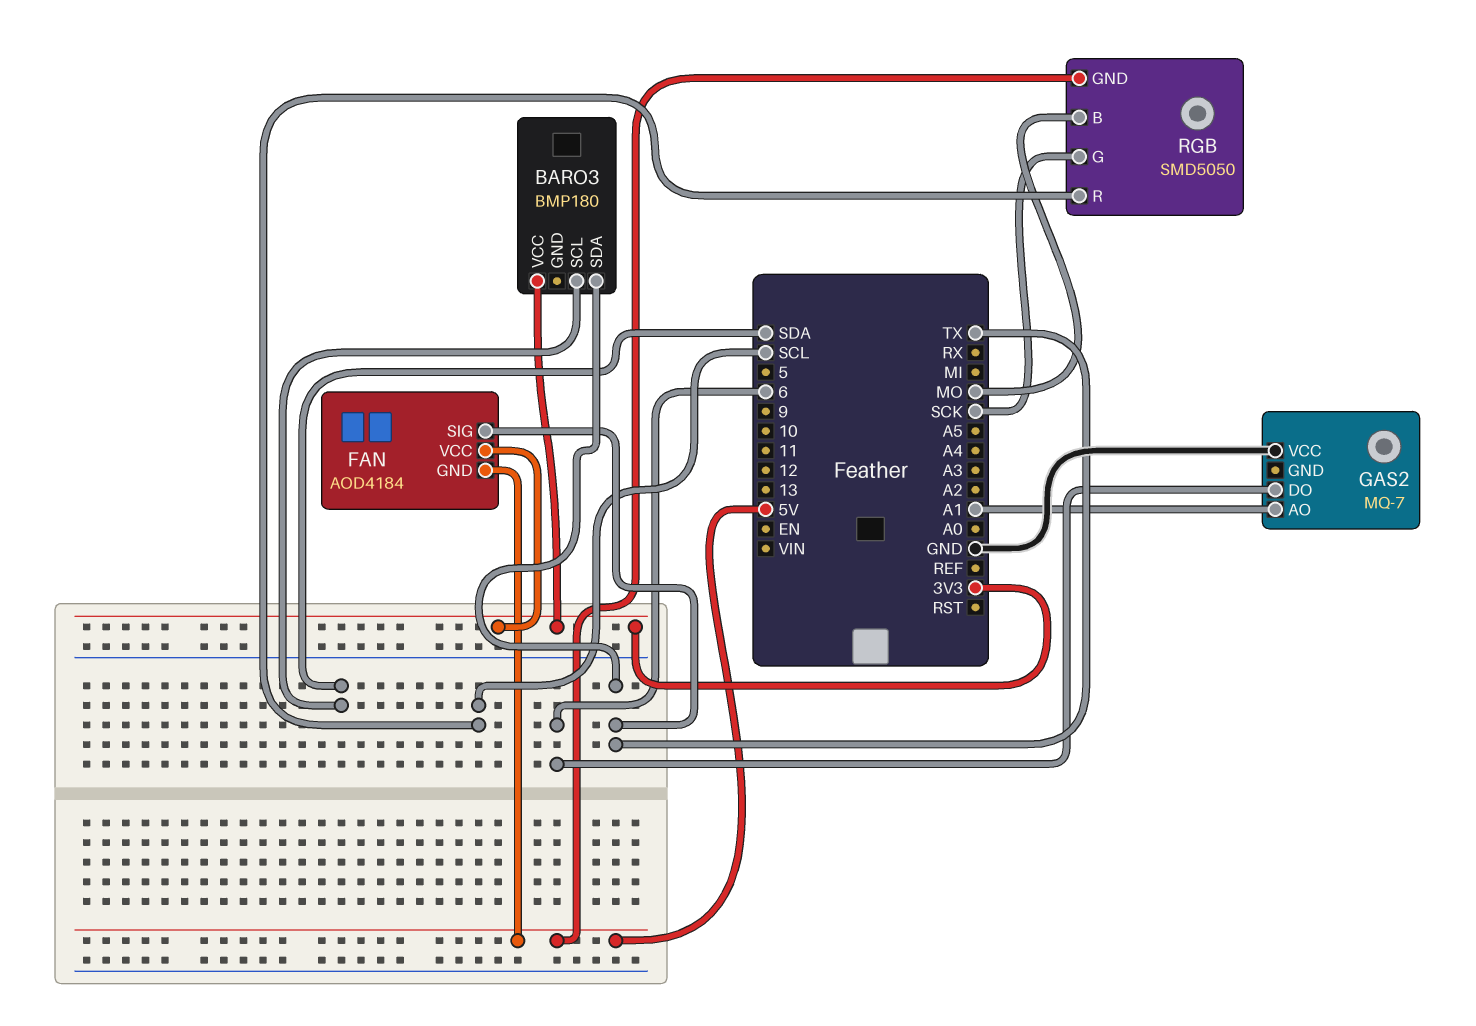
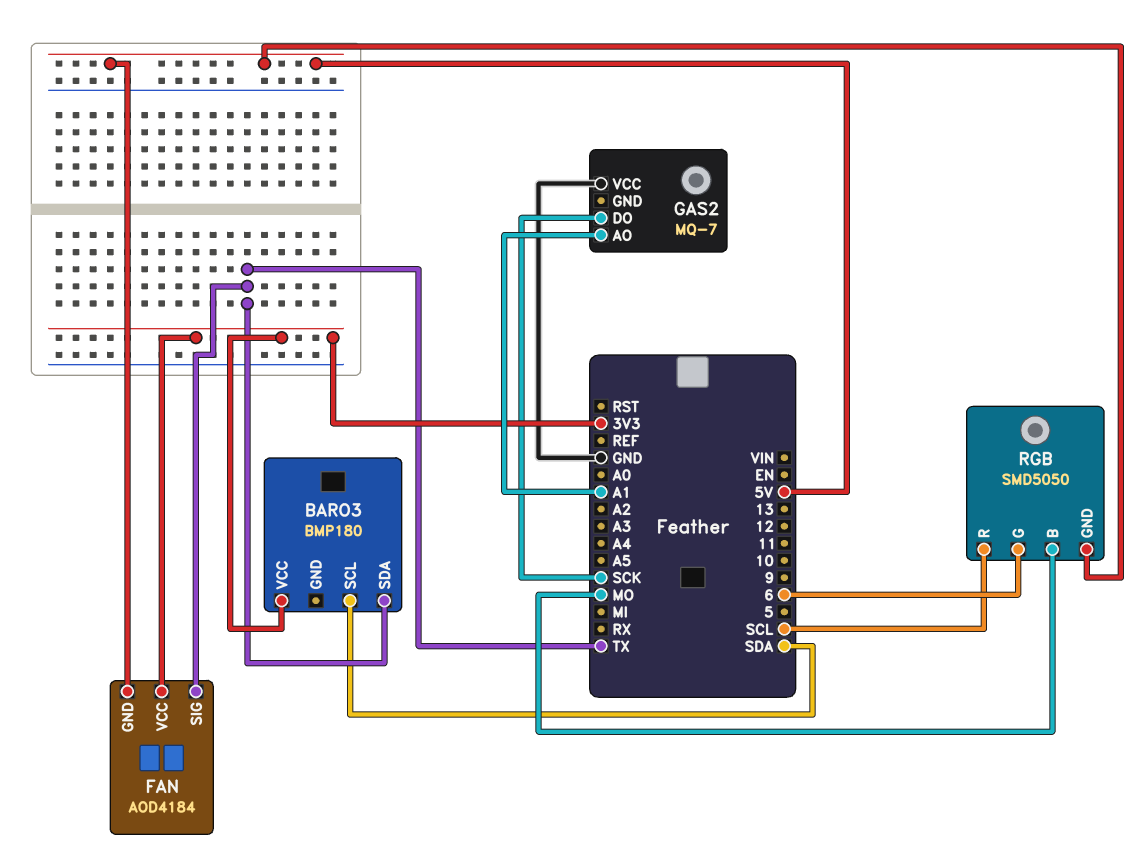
GAS2 pin DO: 6 -> SCK
RGB pin G: SCK -> 6

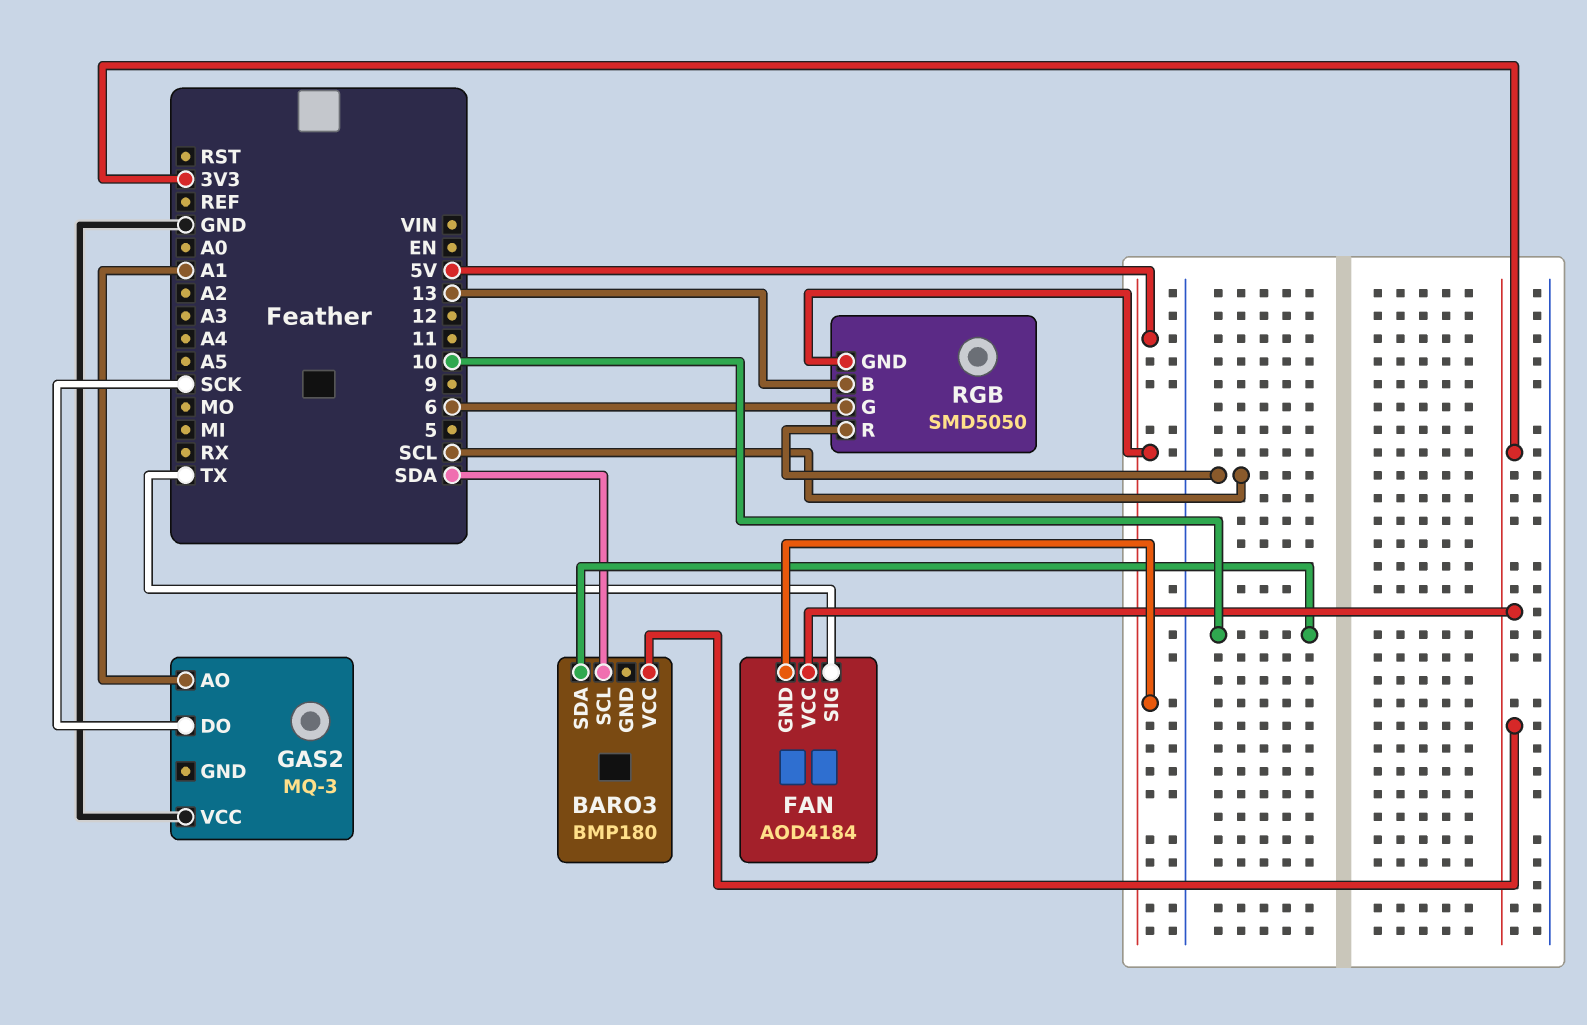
BARO3 pin SDA: TX -> 10
GAS2: MQ-7 -> MQ-3
RGB pin B: MO -> 13

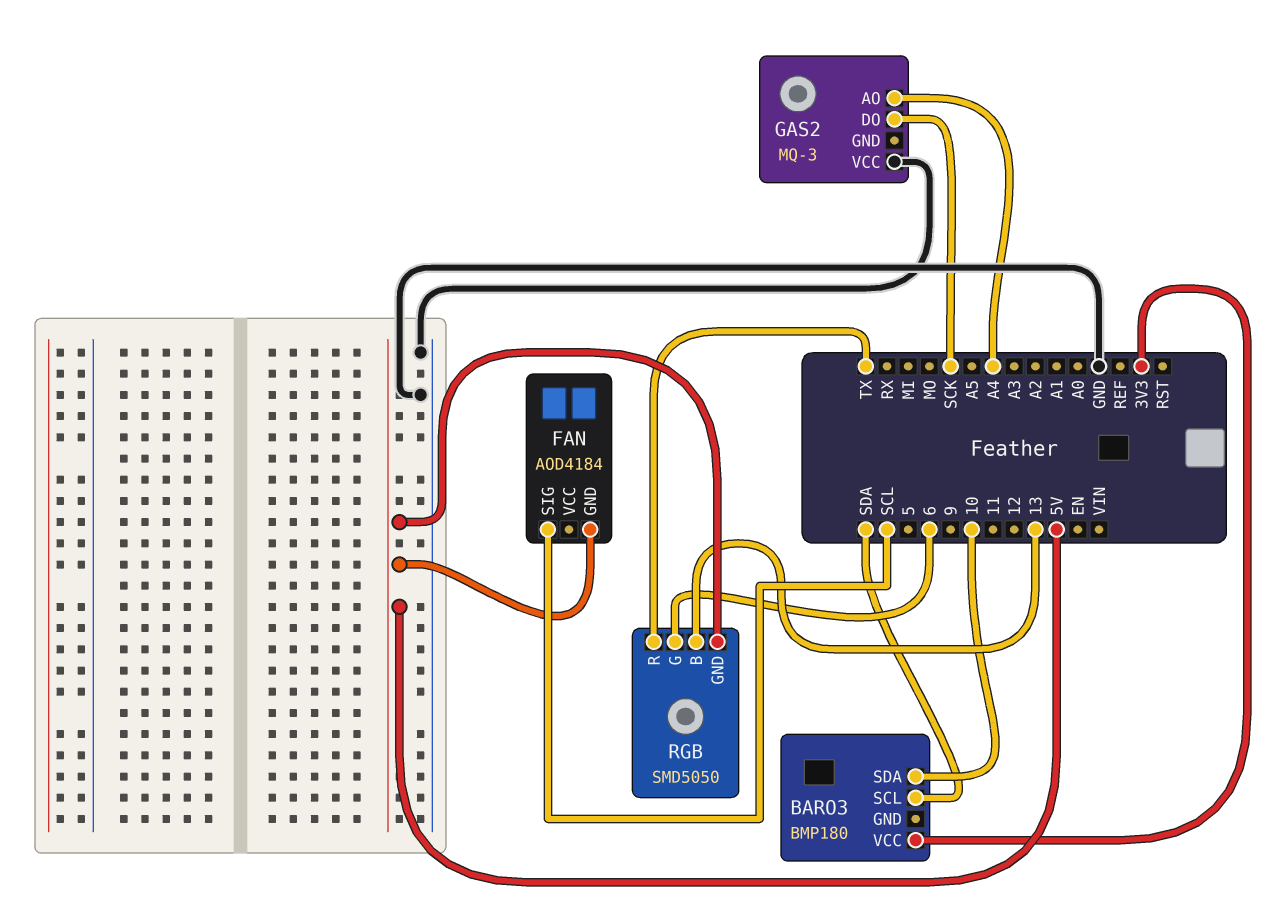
FAN pin SIG: TX -> SCL
FAN pin VCC: 3V3 -> none
GAS2 pin AO: A1 -> A4
RGB pin R: SCL -> TX

